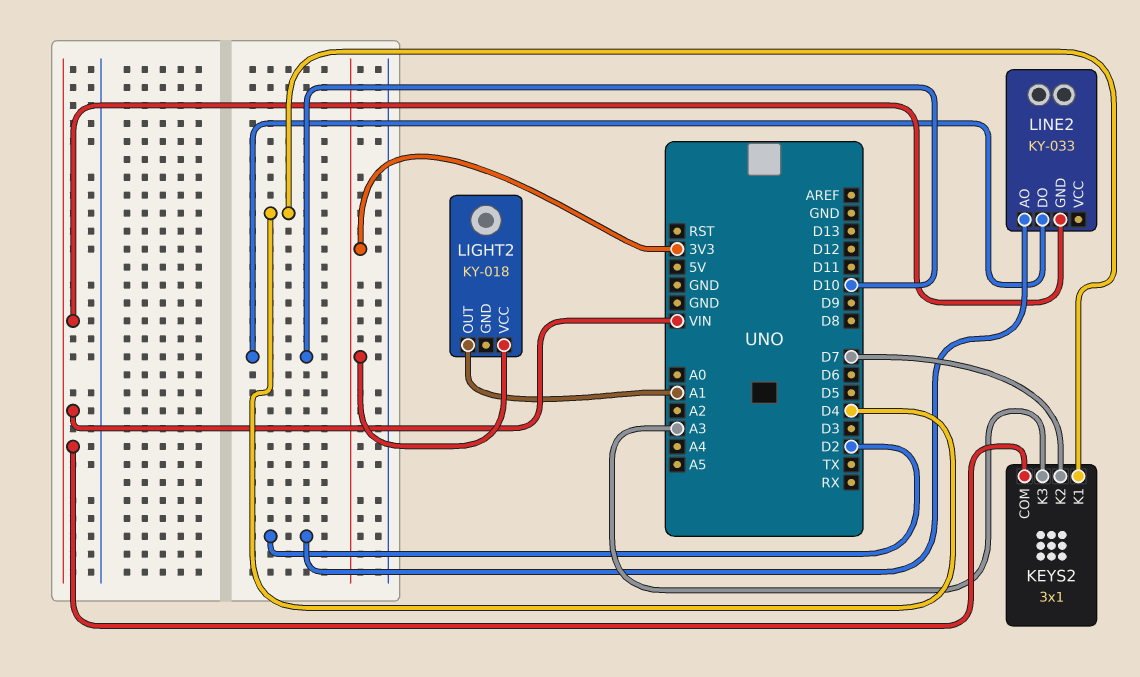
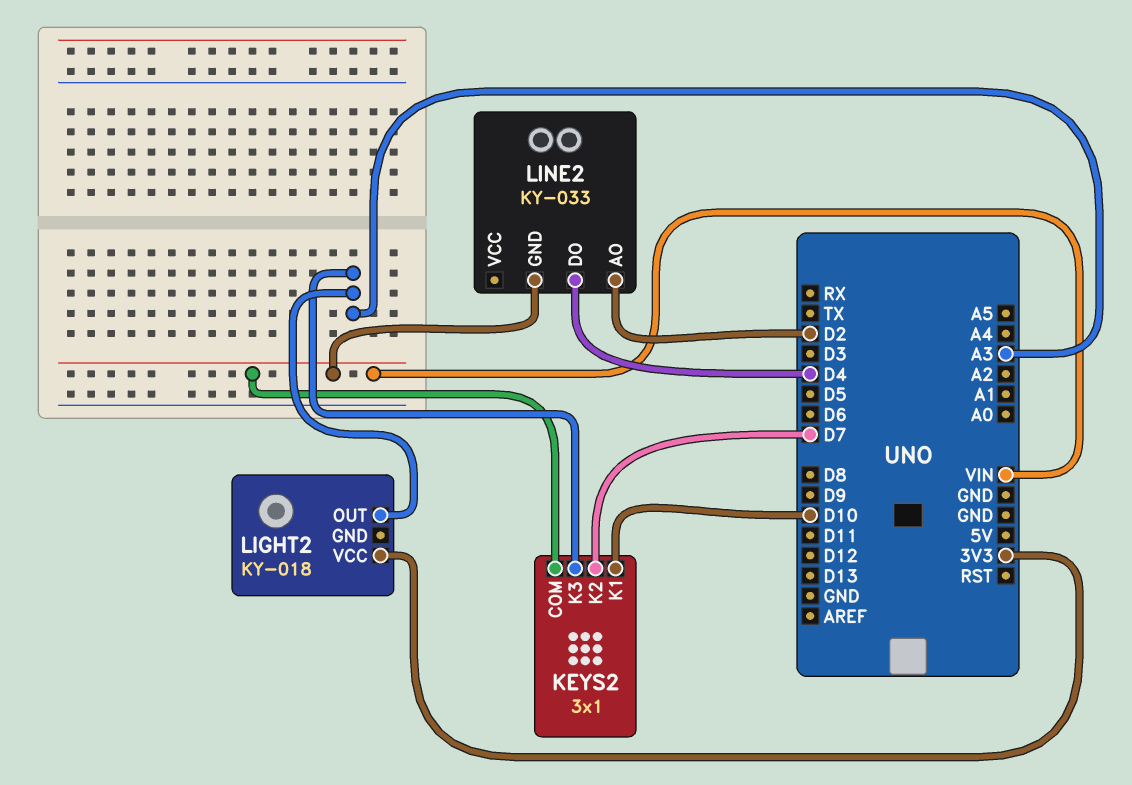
KEYS2 pin K1: D4 -> D10
LIGHT2 pin OUT: A1 -> A3
LINE2 pin DO: D10 -> D4

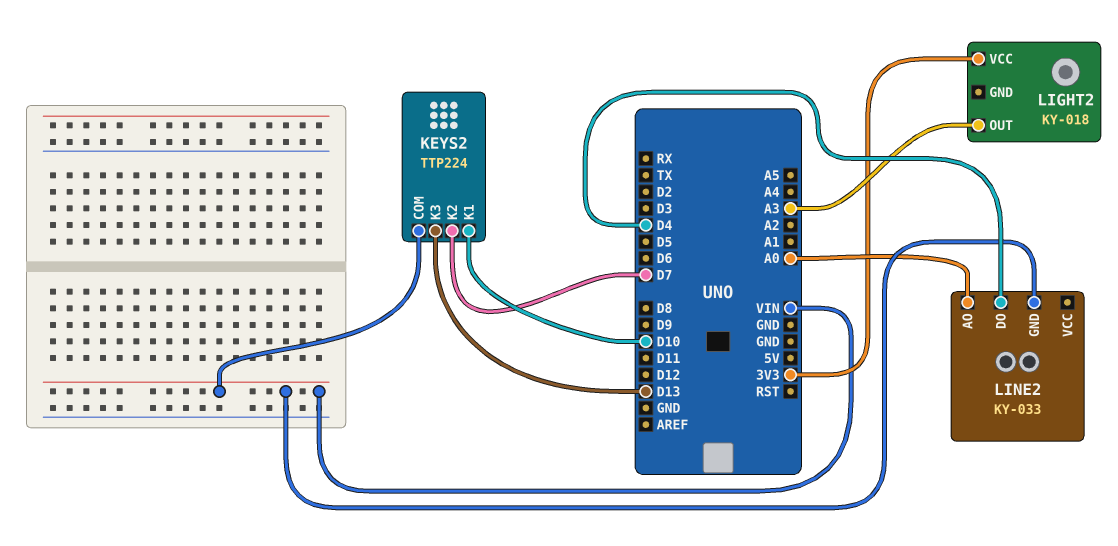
KEYS2: 3x1 -> TTP224
KEYS2 pin K3: A3 -> D13
LINE2 pin AO: D2 -> A0

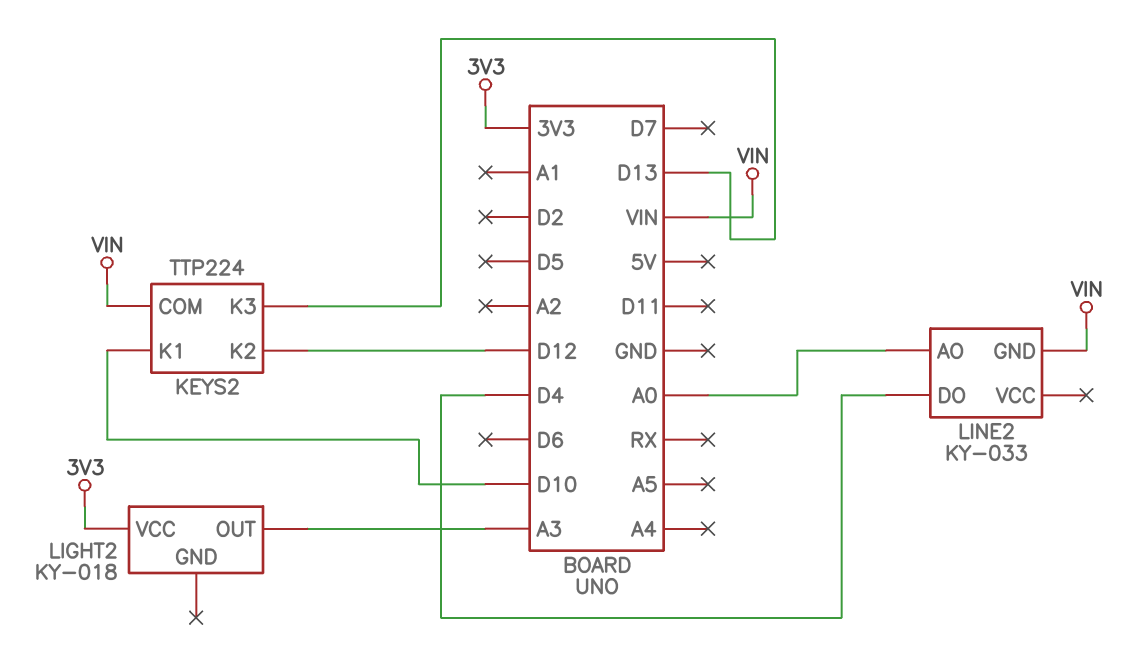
KEYS2 pin K2: D7 -> D12

